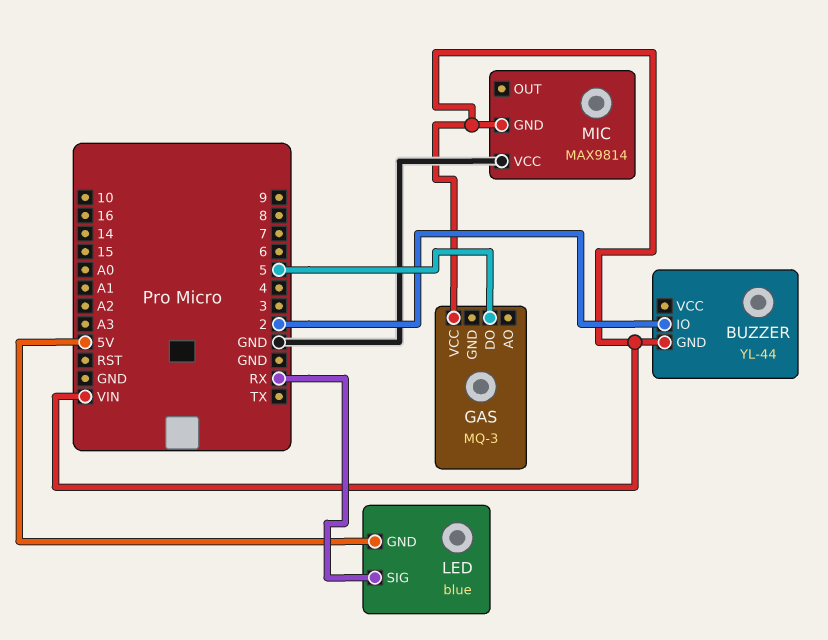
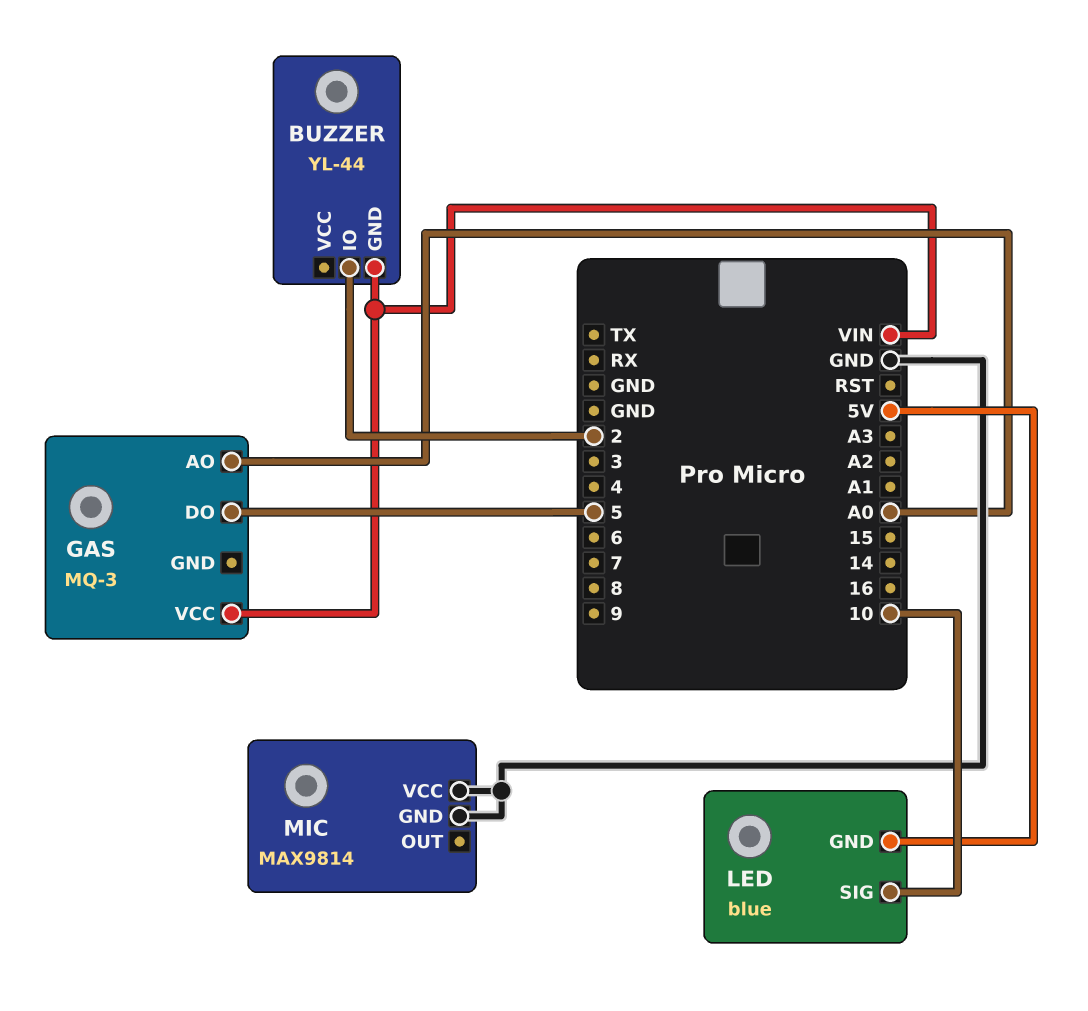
GAS pin AO: none -> A0
LED pin SIG: RX -> 10
MIC pin GND: VIN -> GND

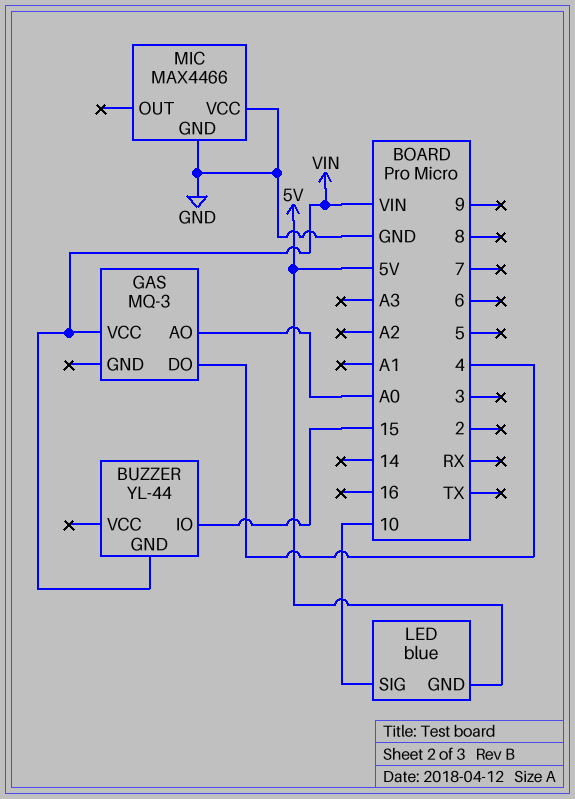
BUZZER pin IO: 2 -> 15
GAS pin DO: 5 -> 4
MIC: MAX9814 -> MAX4466

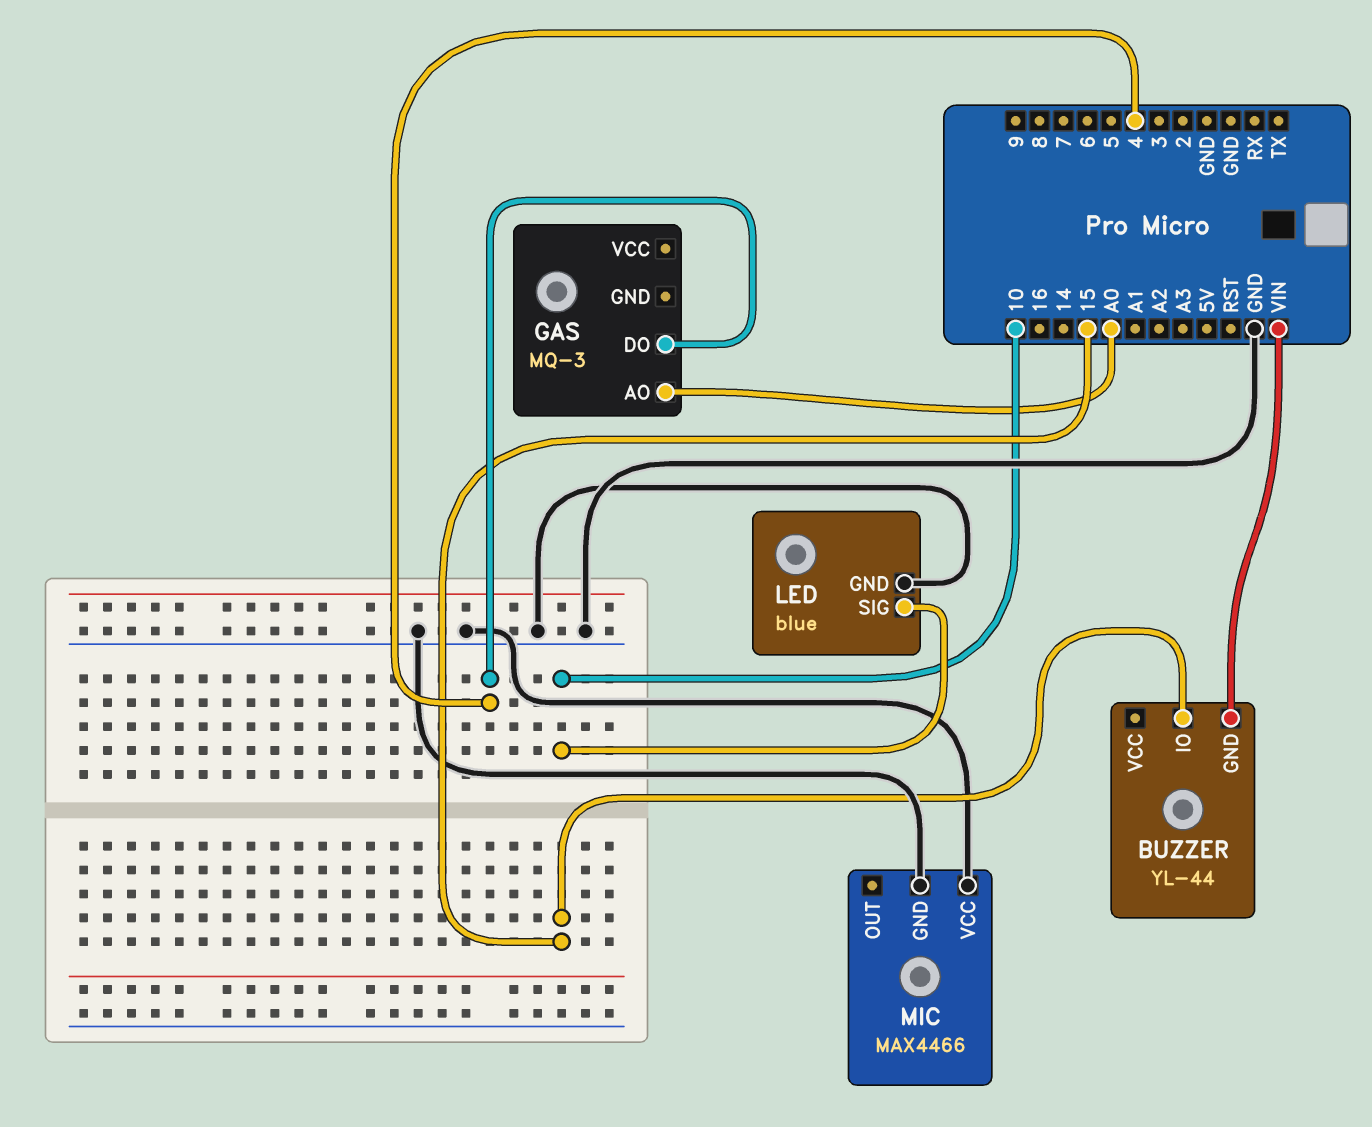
GAS pin VCC: VIN -> none
LED pin GND: 5V -> GND

